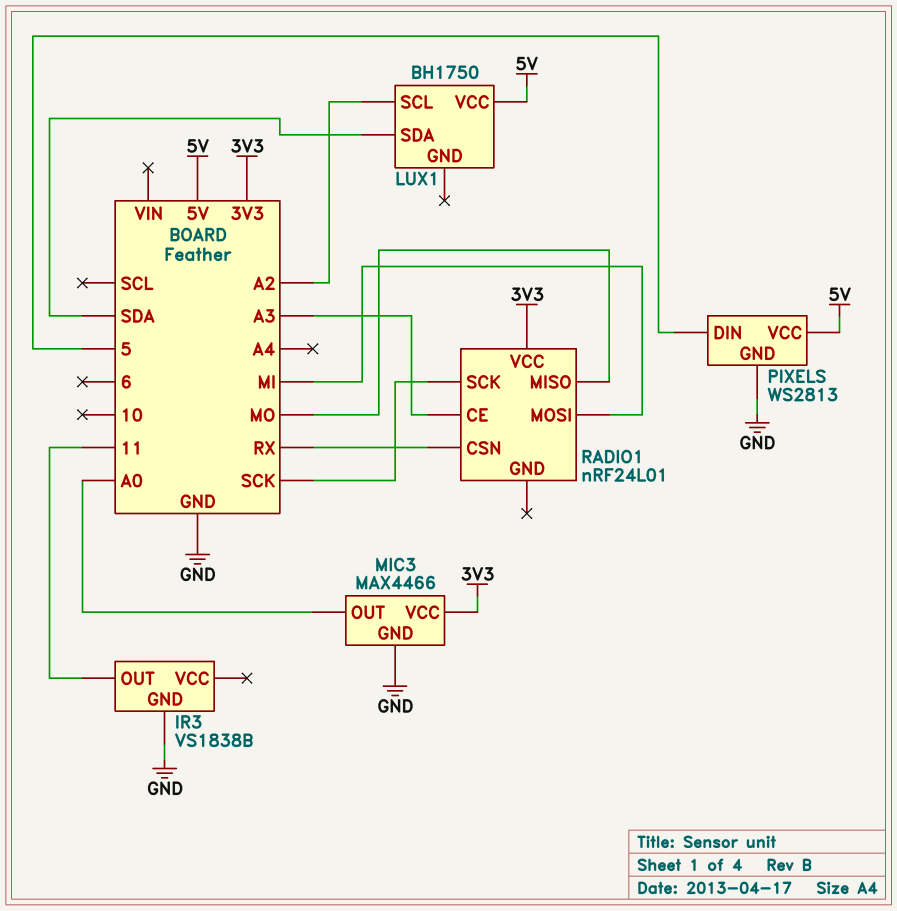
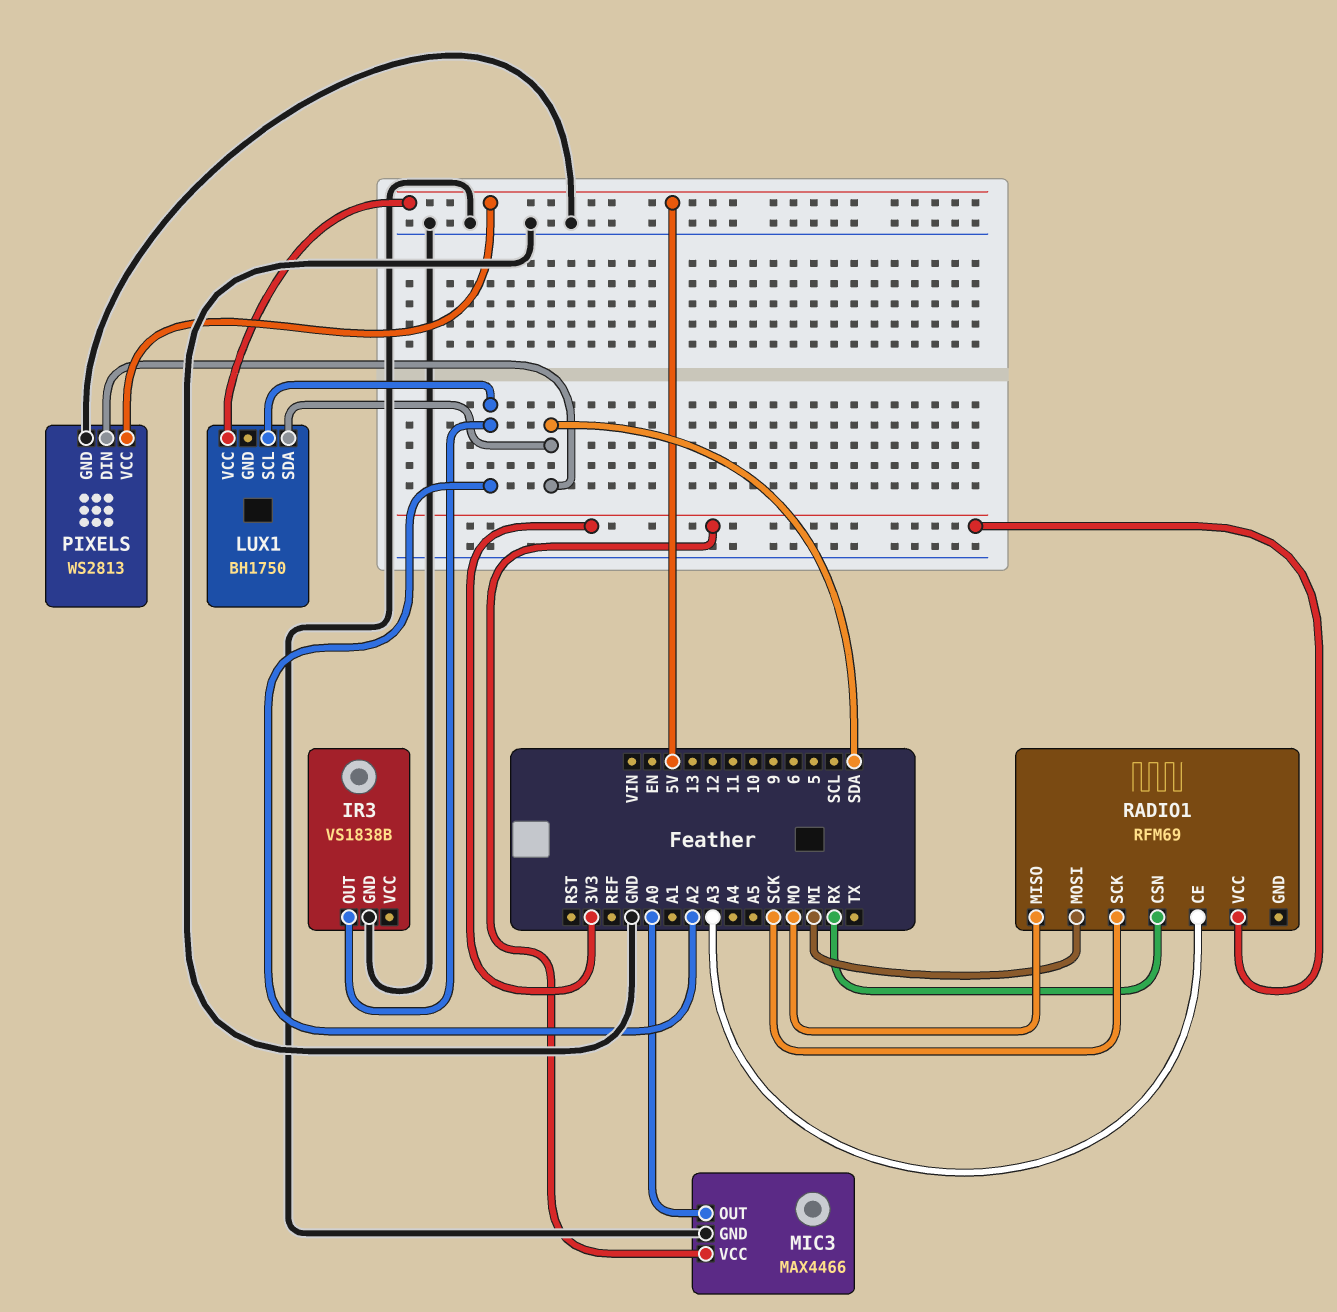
IR3 pin OUT: 11 -> A2
PIXELS pin DIN: 5 -> SDA
RADIO1: nRF24L01 -> RFM69

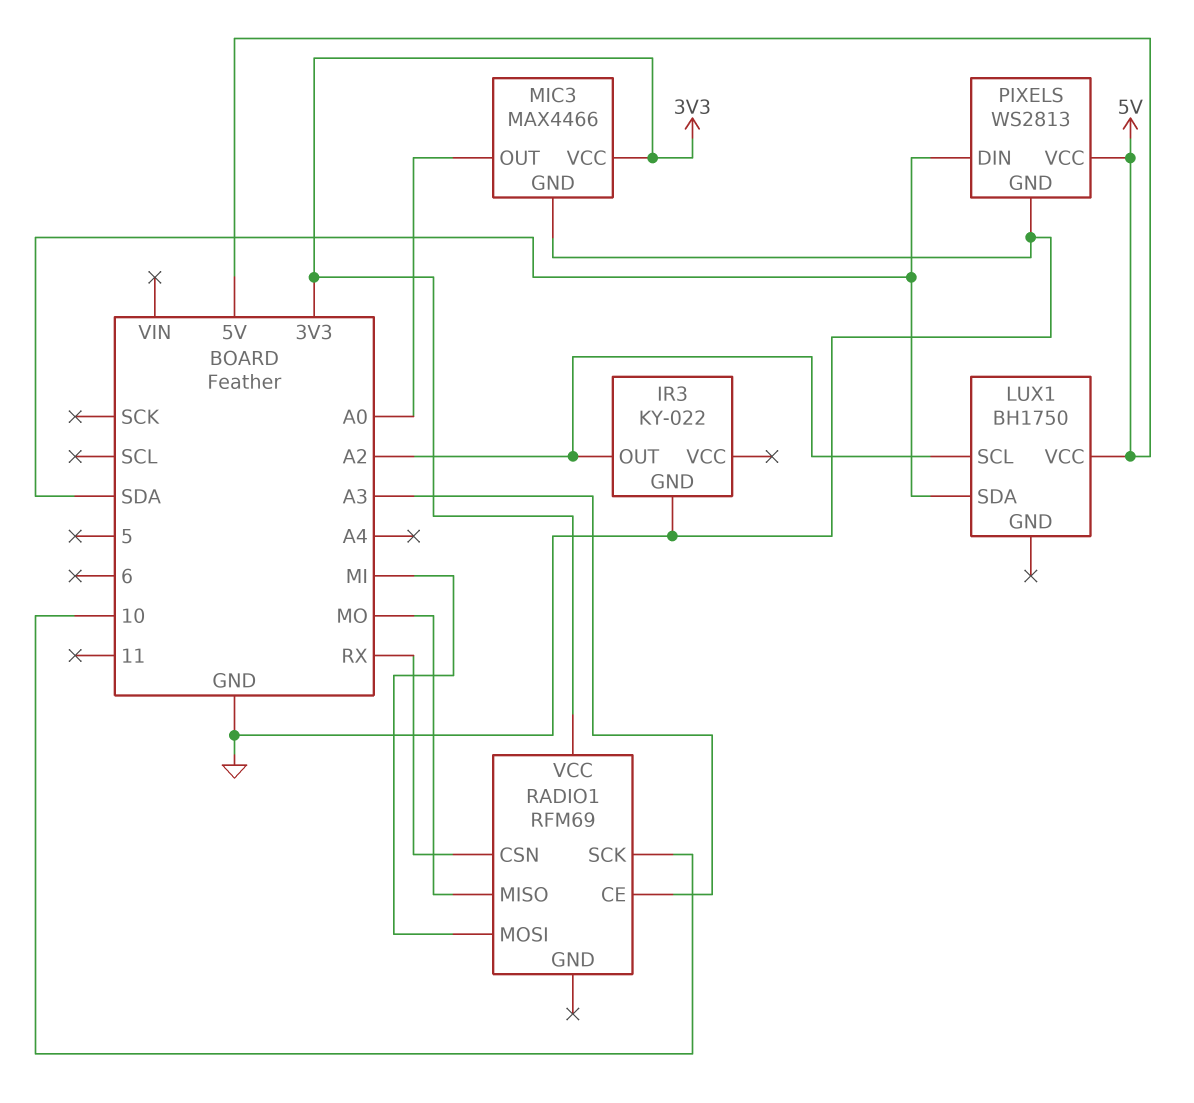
IR3: VS1838B -> KY-022
RADIO1 pin SCK: SCK -> 10

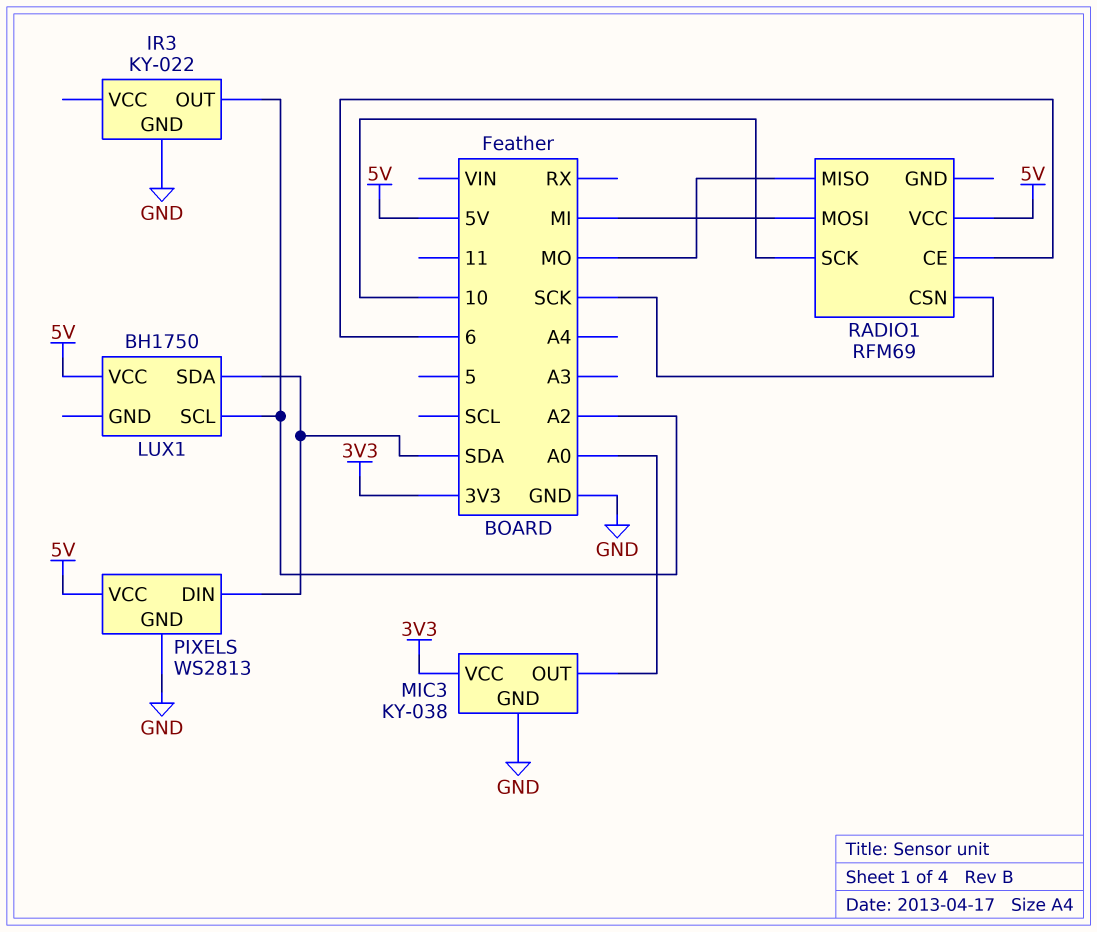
MIC3: MAX4466 -> KY-038
RADIO1 pin CE: A3 -> 6
RADIO1 pin CSN: RX -> SCK
RADIO1 pin VCC: 3V3 -> 5V

